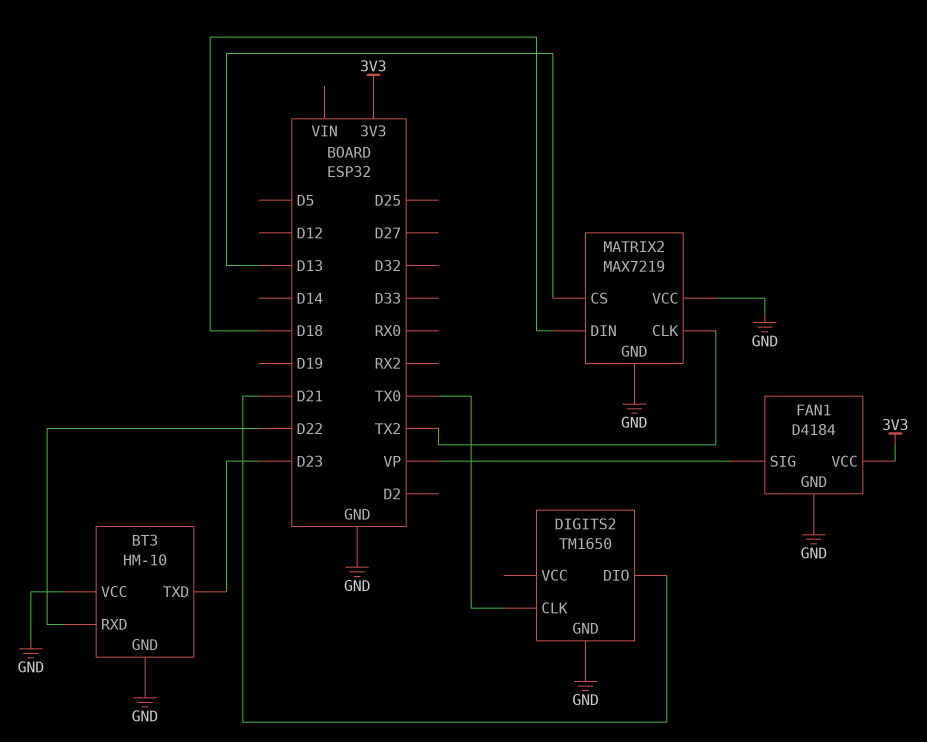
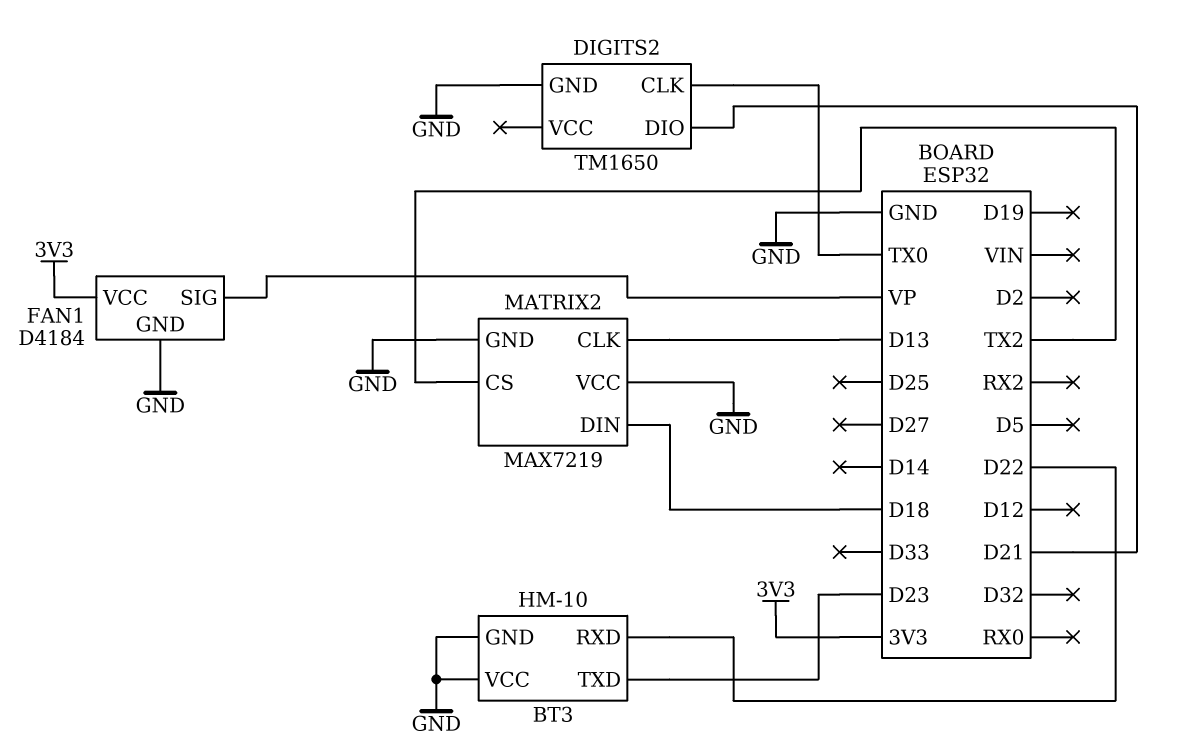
MATRIX2 pin CLK: TX2 -> D13
MATRIX2 pin CS: D13 -> TX2

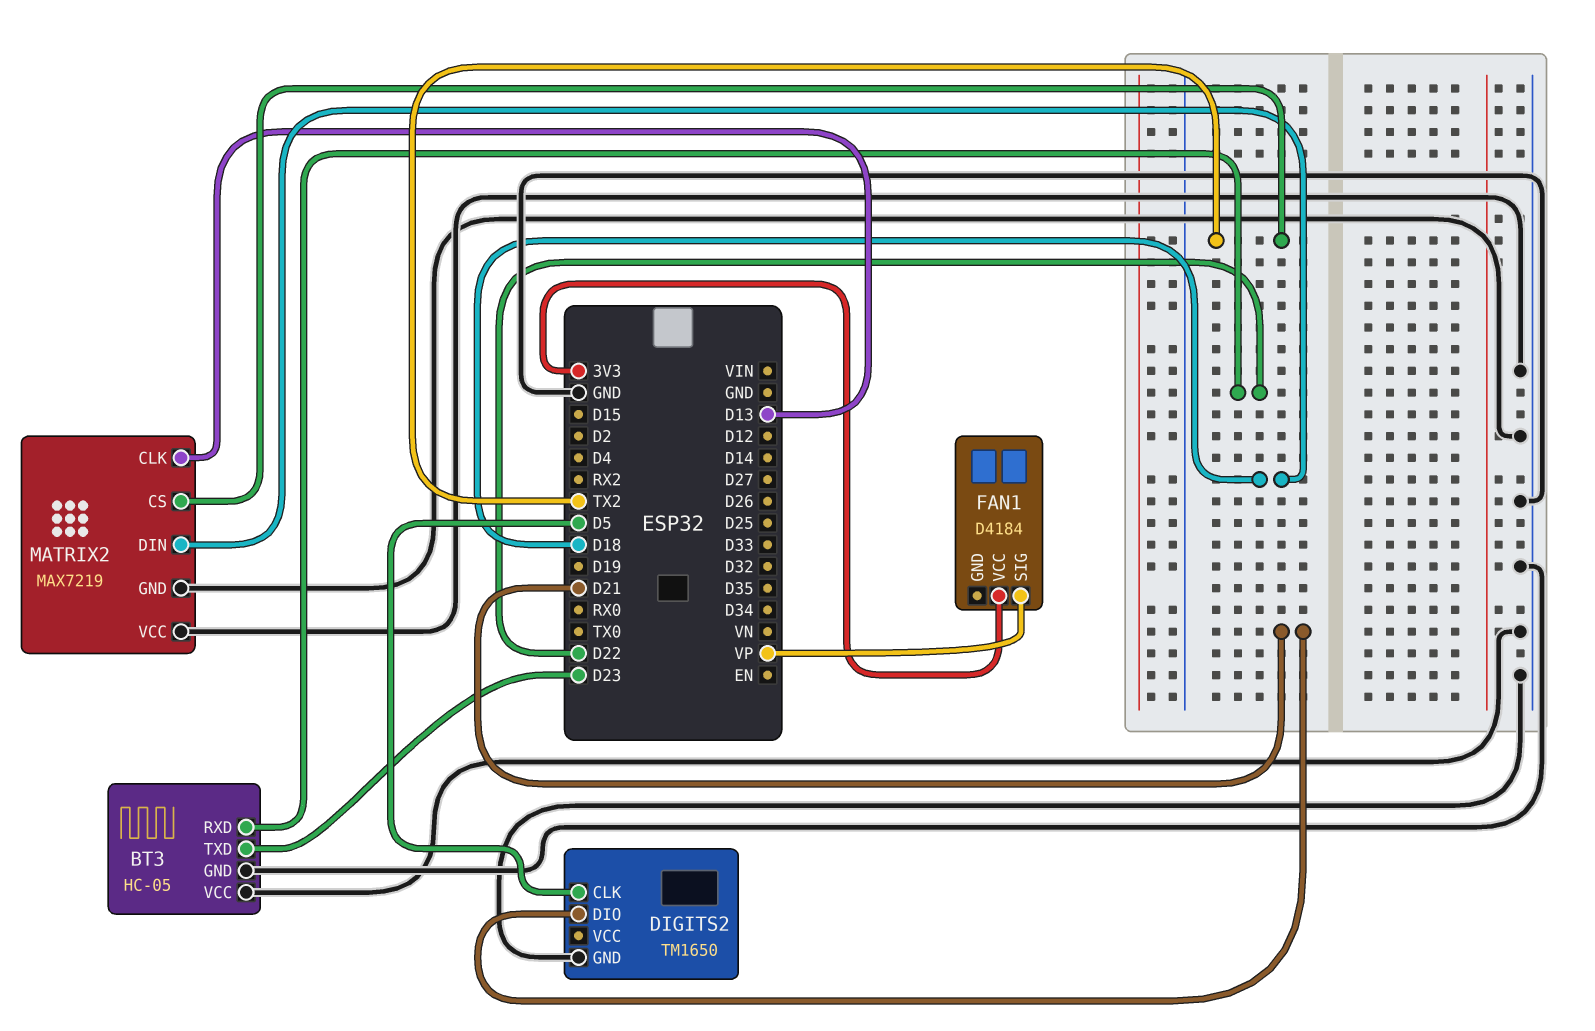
BT3: HM-10 -> HC-05
DIGITS2 pin CLK: TX0 -> D5
FAN1 pin GND: GND -> none

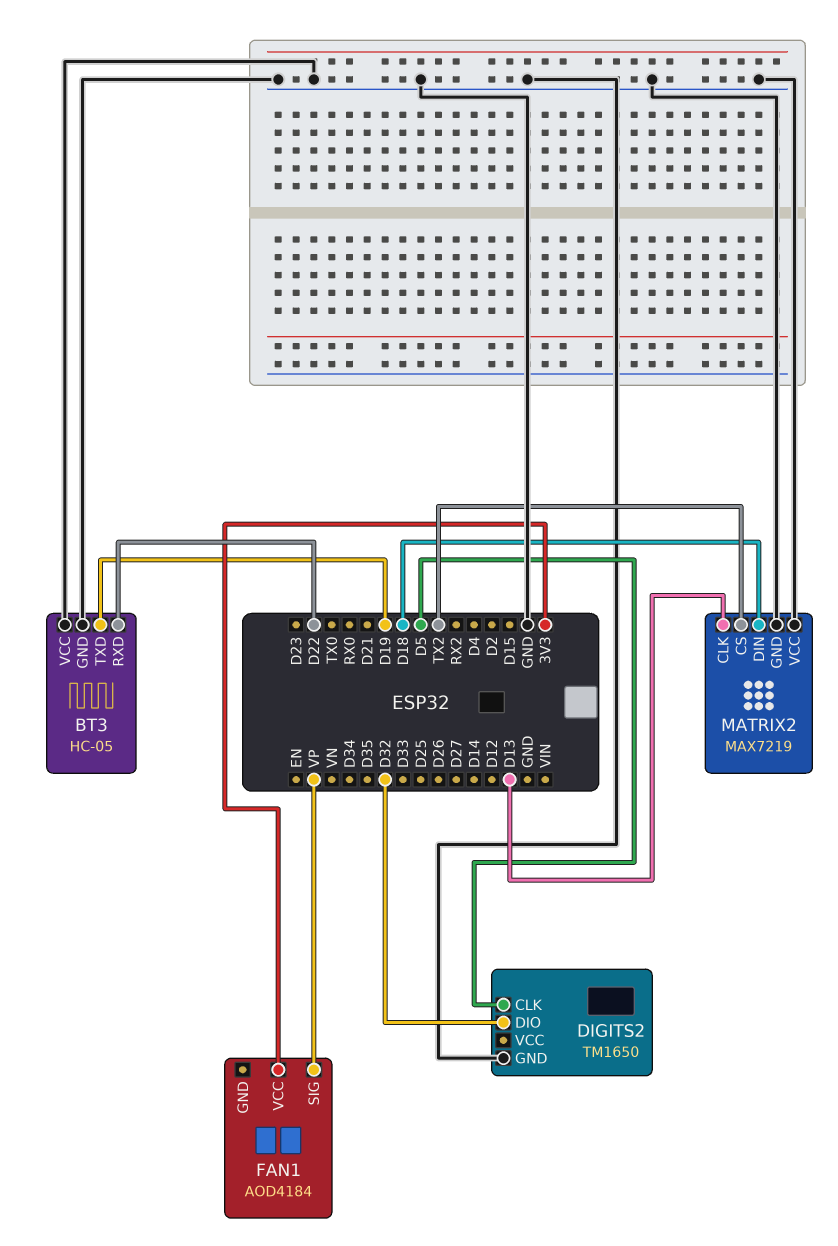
BT3 pin TXD: D23 -> D19
DIGITS2 pin DIO: D21 -> D32
FAN1: D4184 -> AOD4184

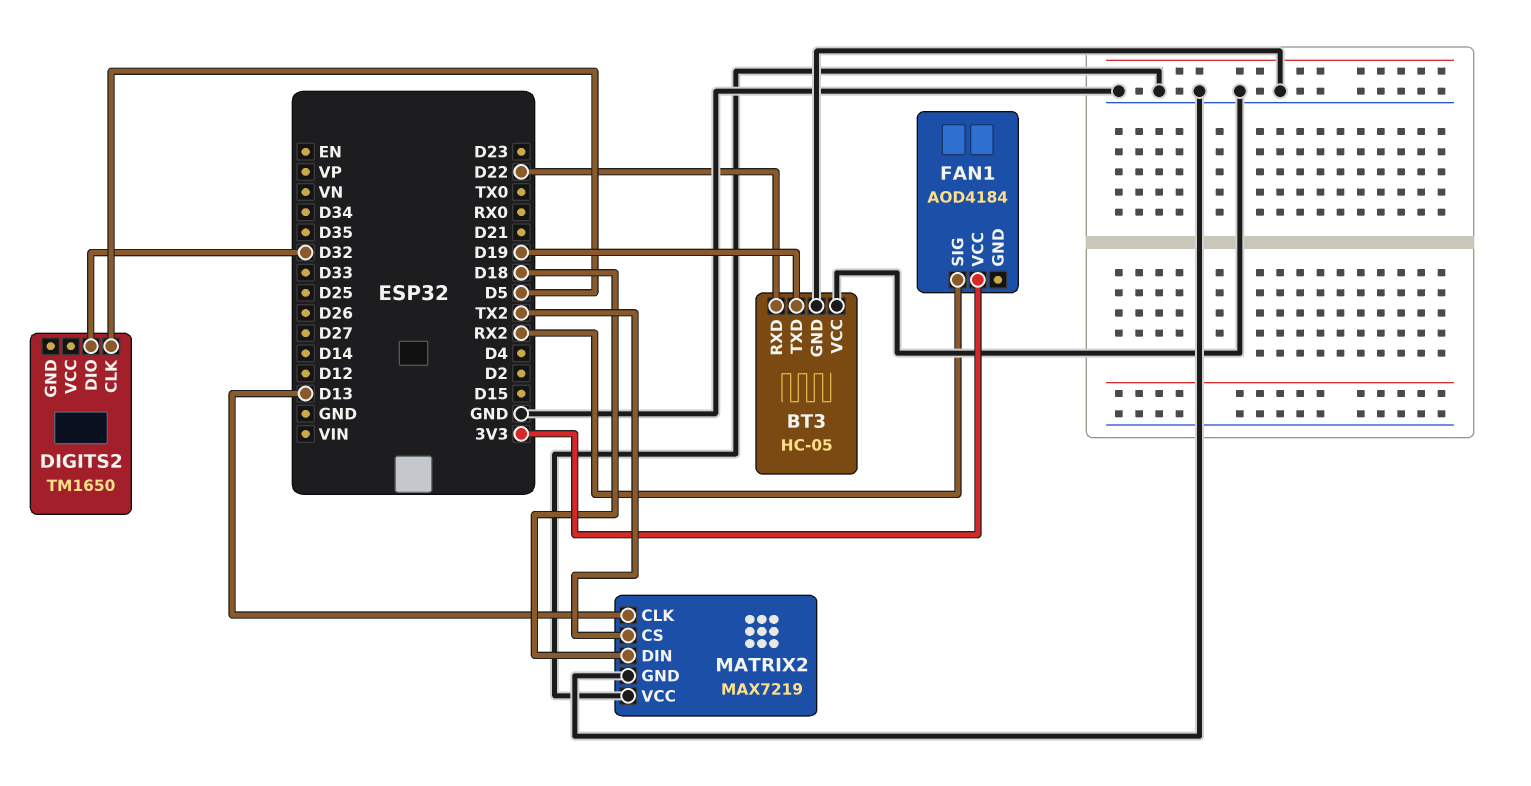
DIGITS2 pin GND: GND -> none
FAN1 pin SIG: VP -> RX2

